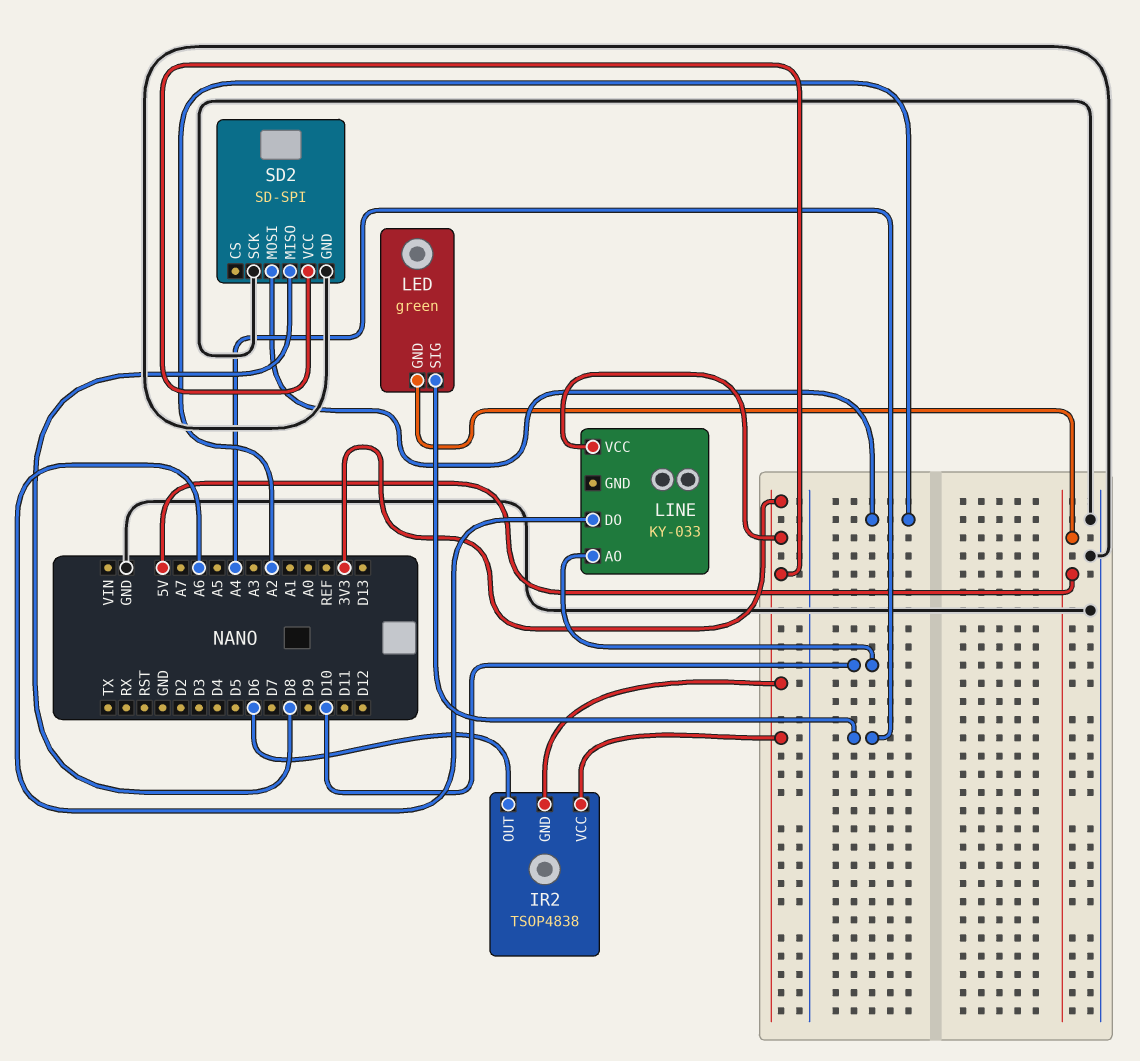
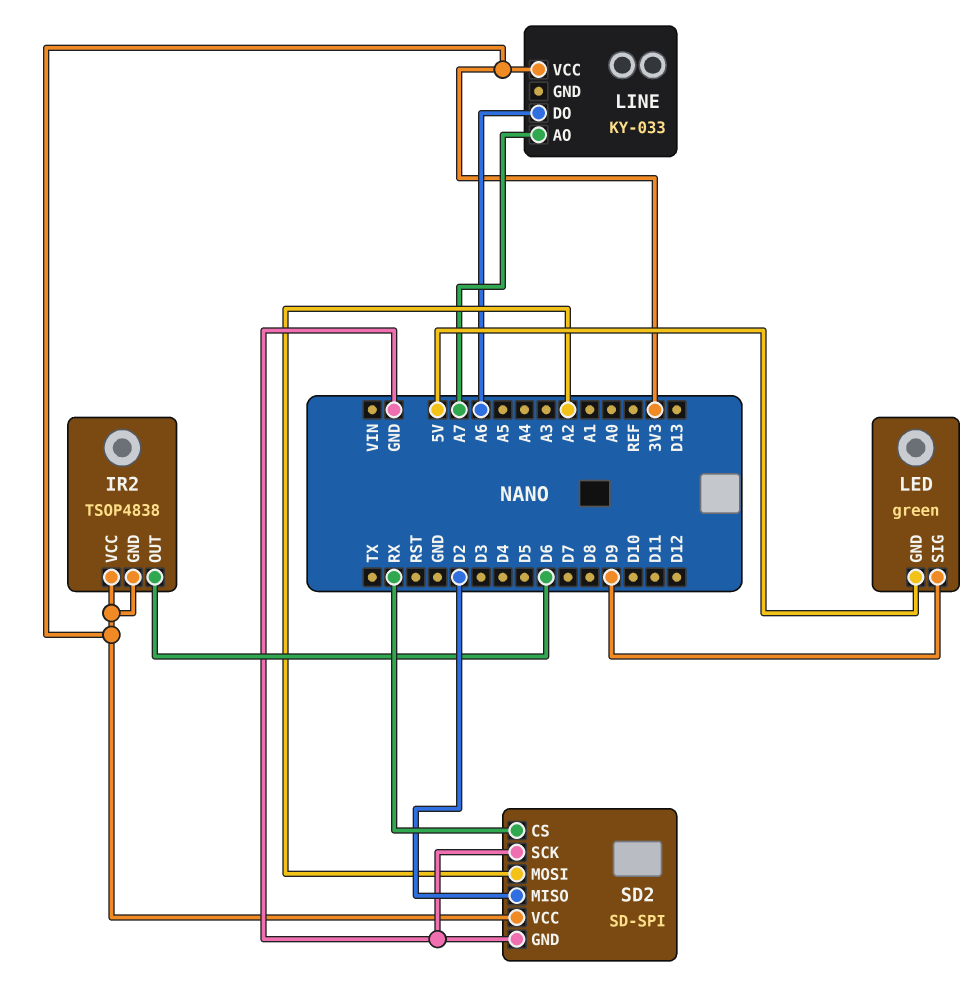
LED pin SIG: A4 -> D9
LINE pin AO: D10 -> A7
SD2 pin CS: none -> RX
SD2 pin MISO: D8 -> D2

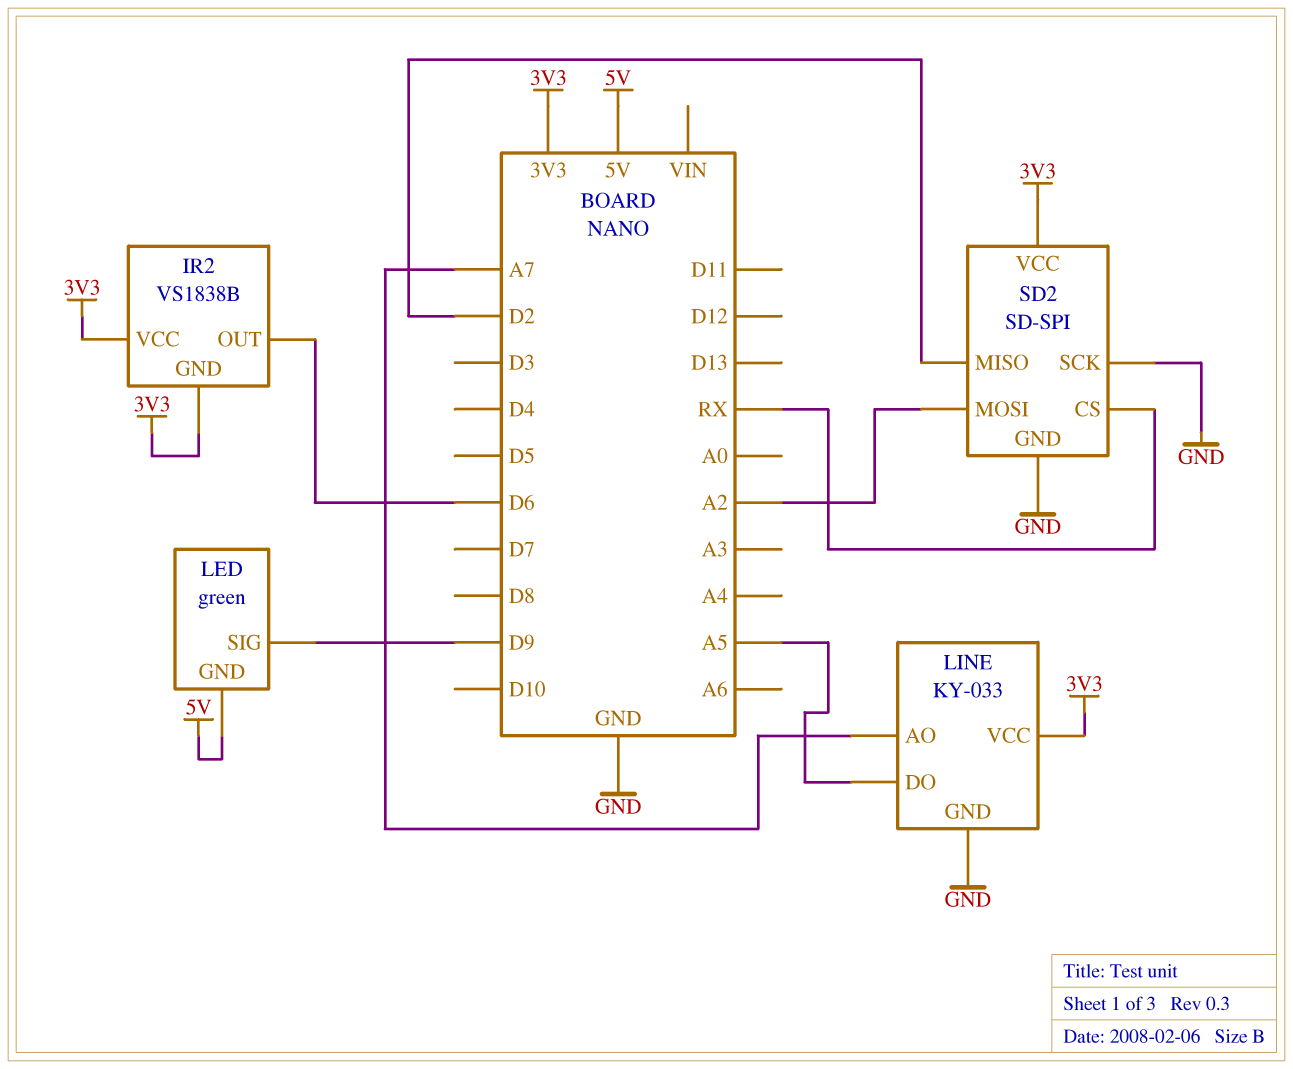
IR2: TSOP4838 -> VS1838B
LINE pin DO: A6 -> A5
LINE pin GND: none -> GND

